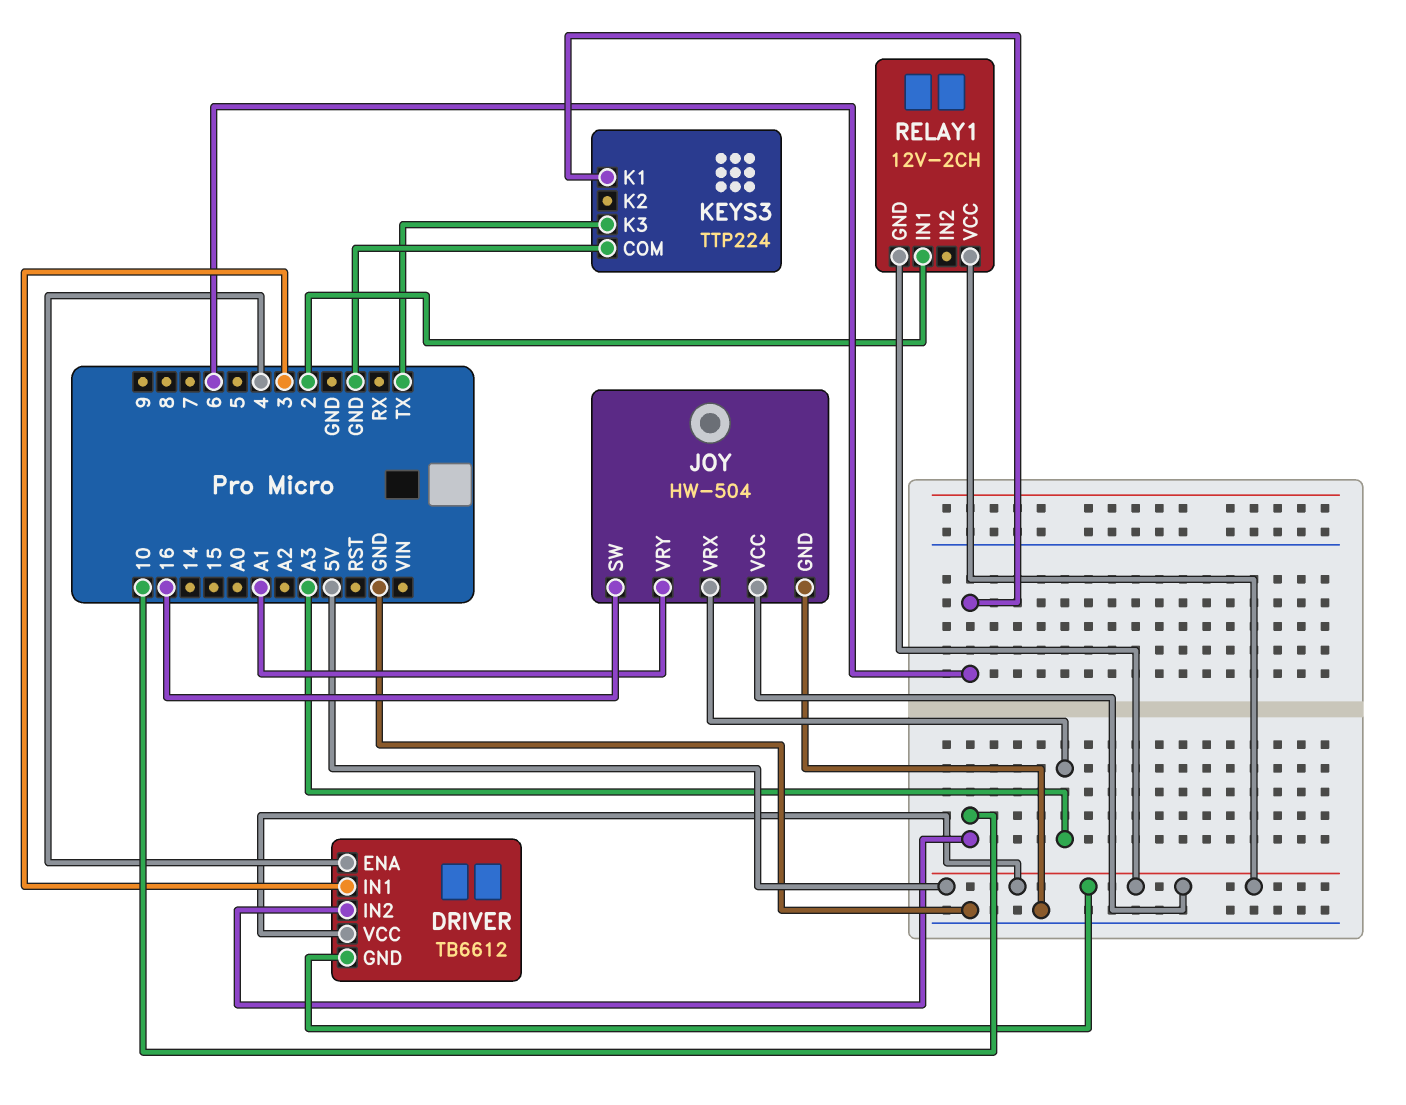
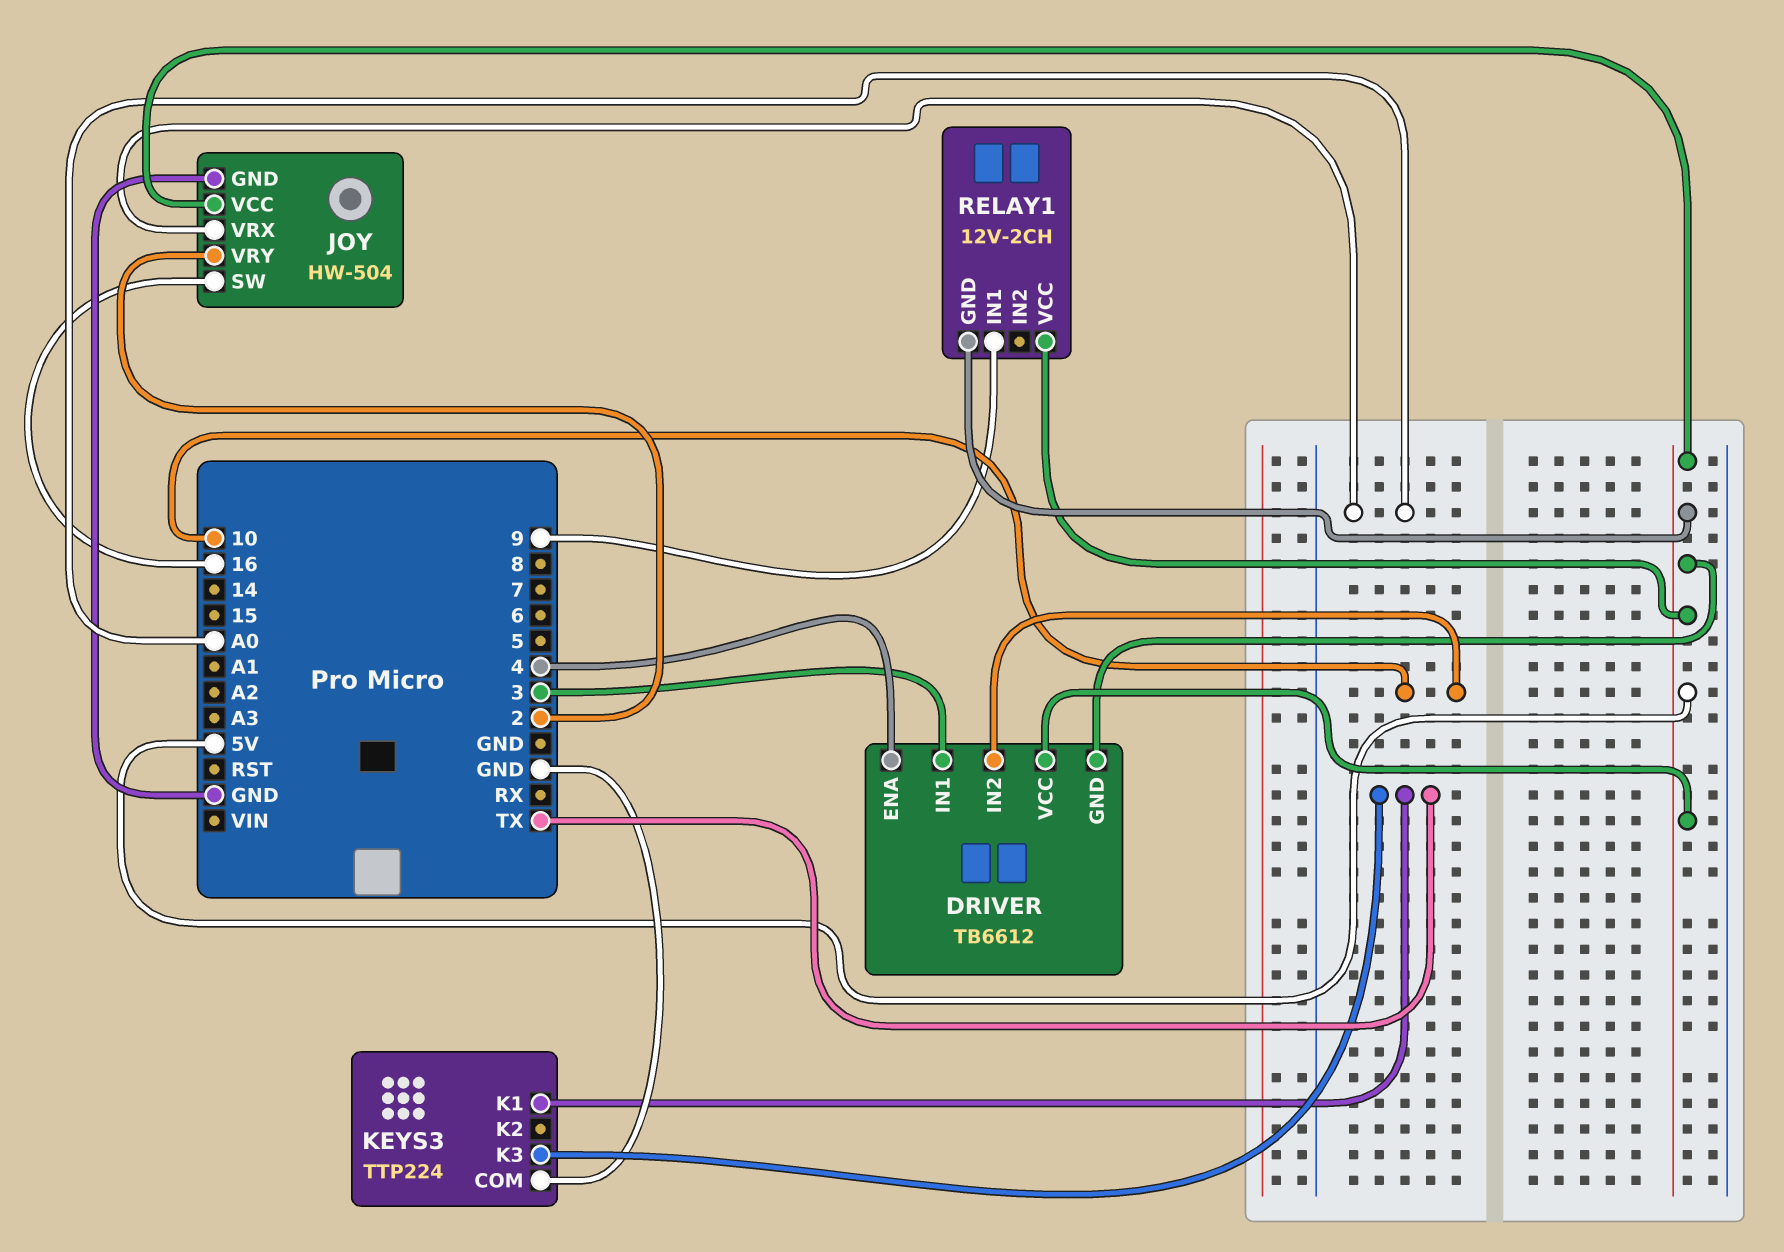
JOY pin VRX: A3 -> A0
JOY pin VRY: A1 -> 2
KEYS3 pin K1: 6 -> TX
RELAY1 pin IN1: 2 -> 9

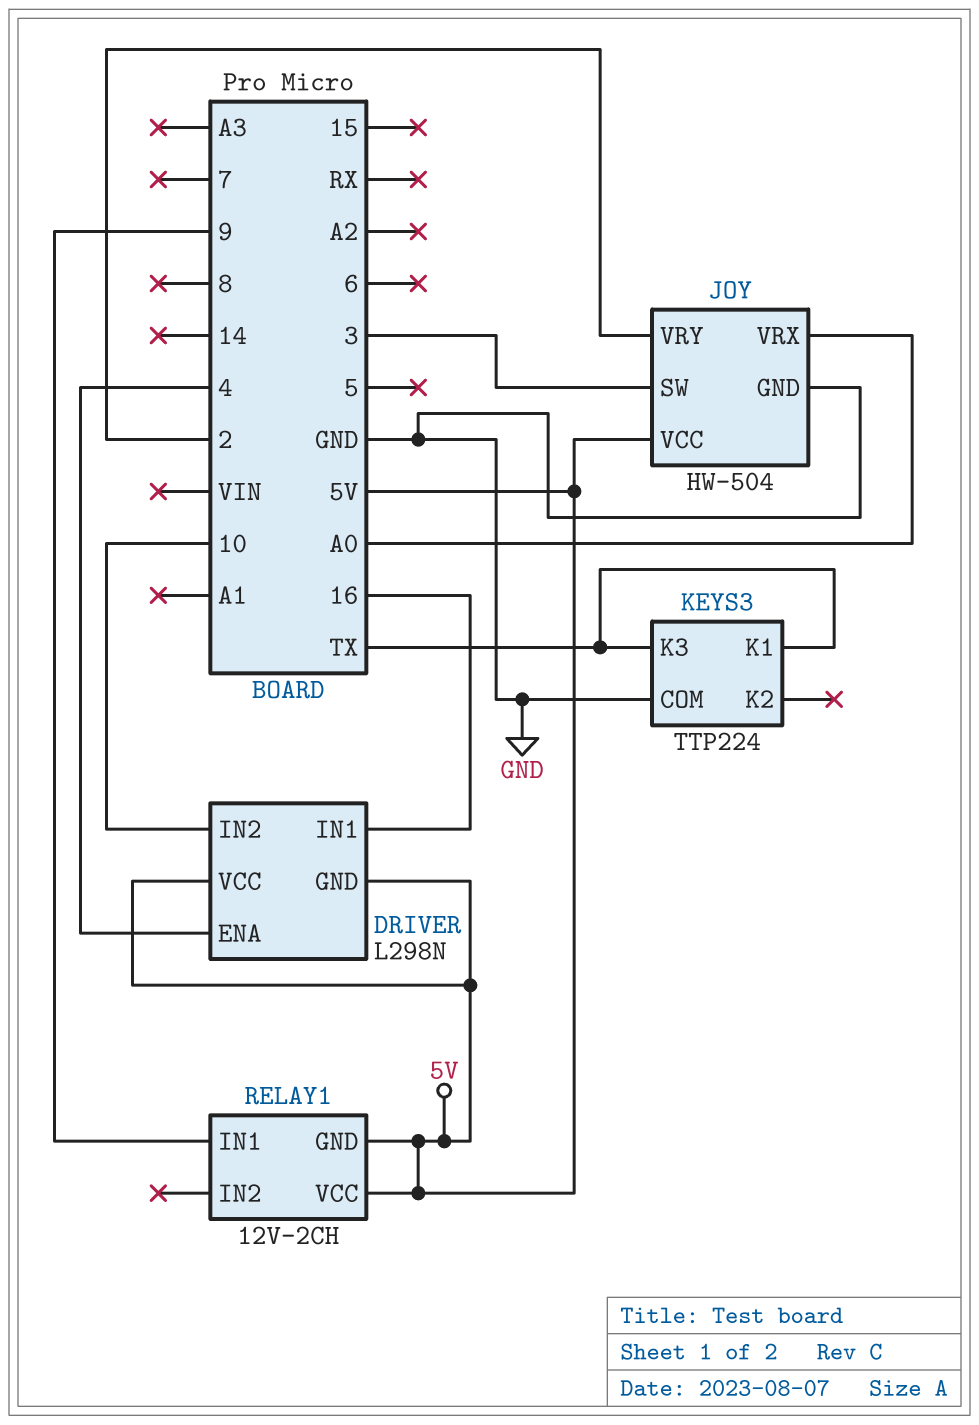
DRIVER: TB6612 -> L298N
DRIVER pin IN1: 3 -> 16
JOY pin SW: 16 -> 3

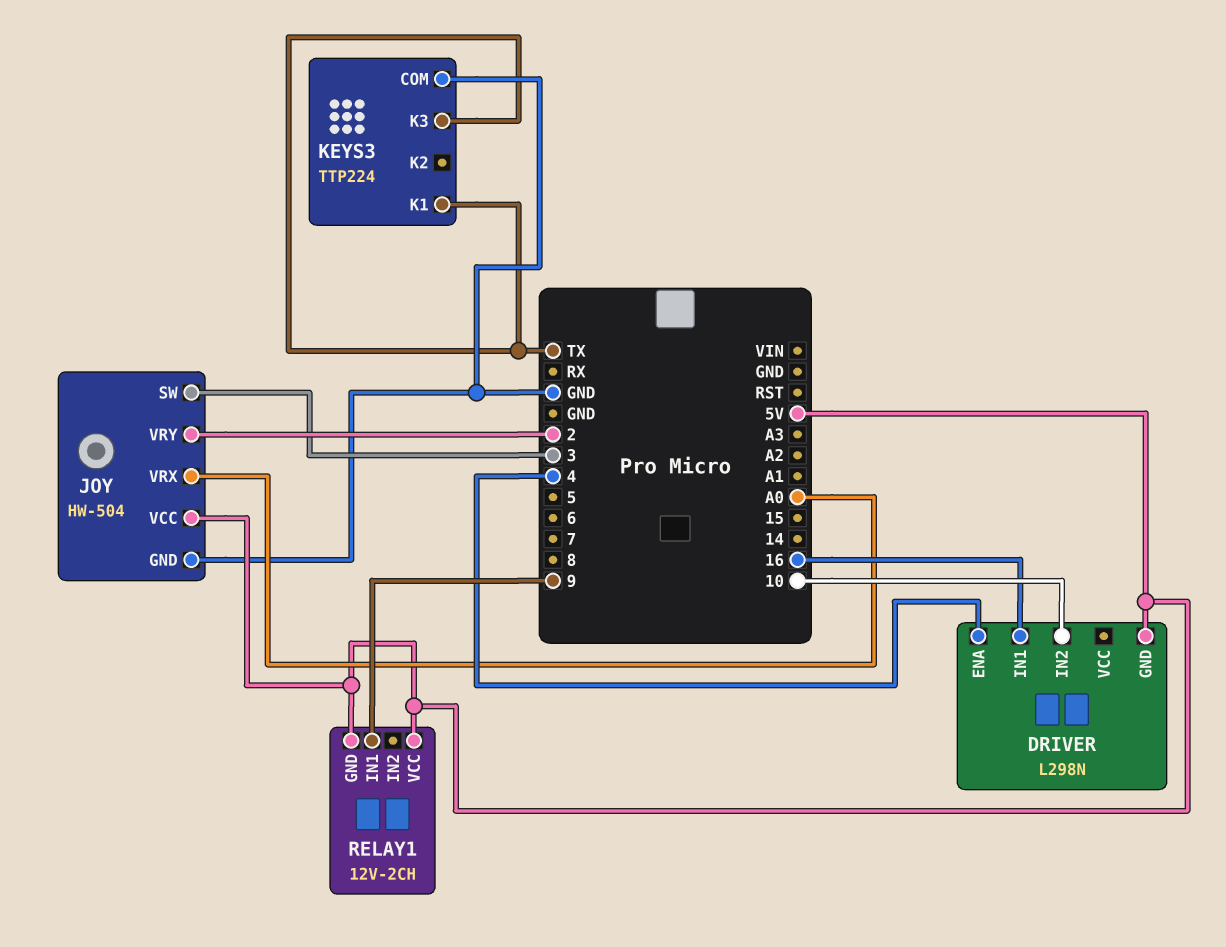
DRIVER pin VCC: 5V -> none

